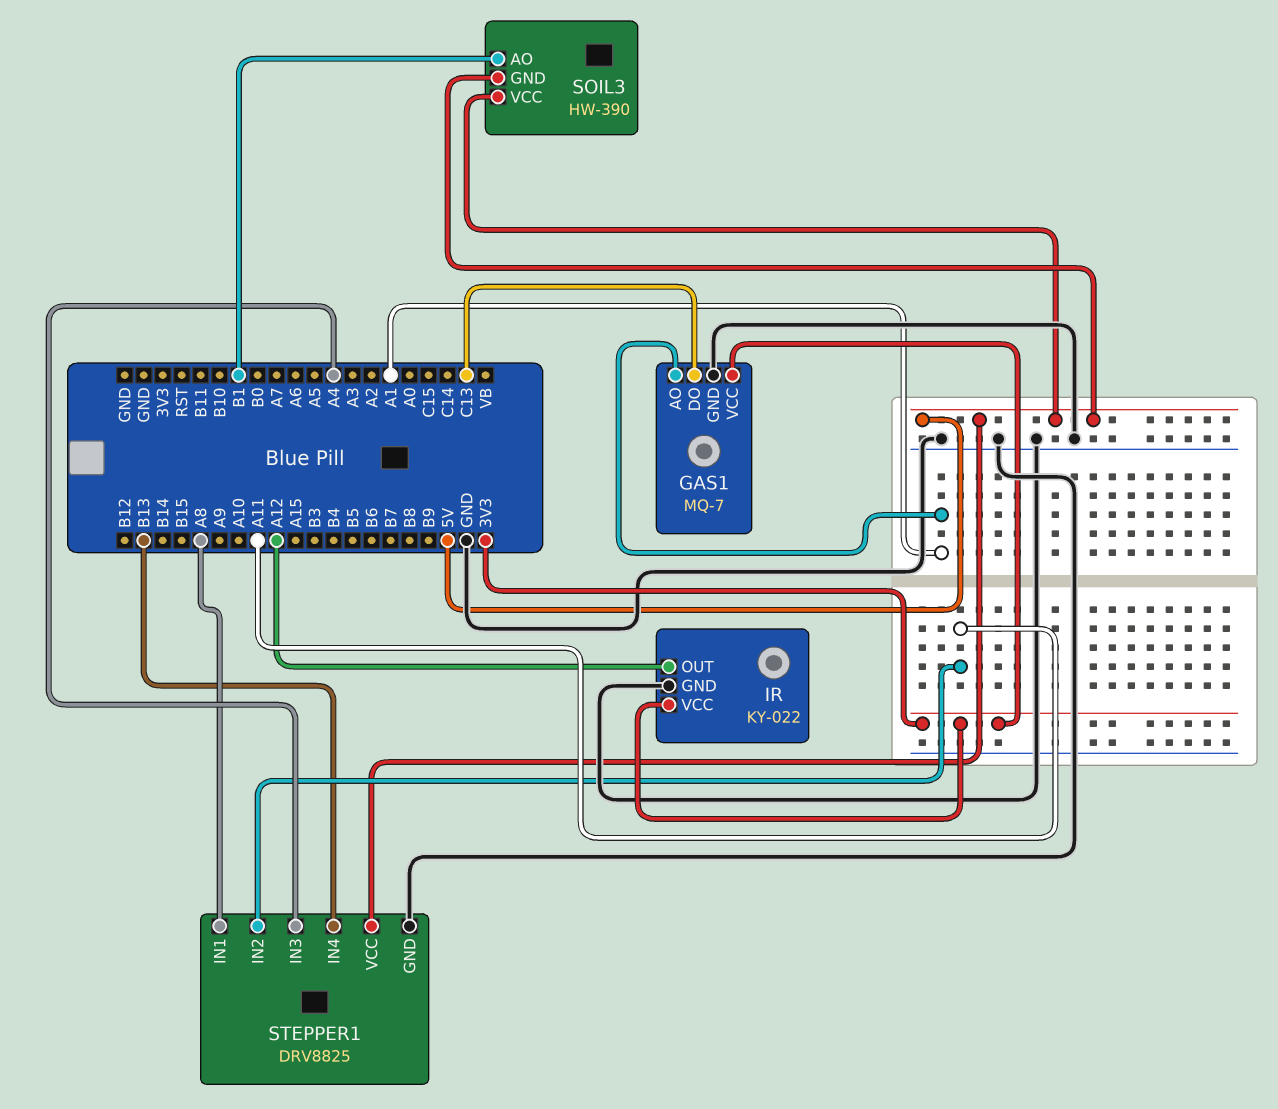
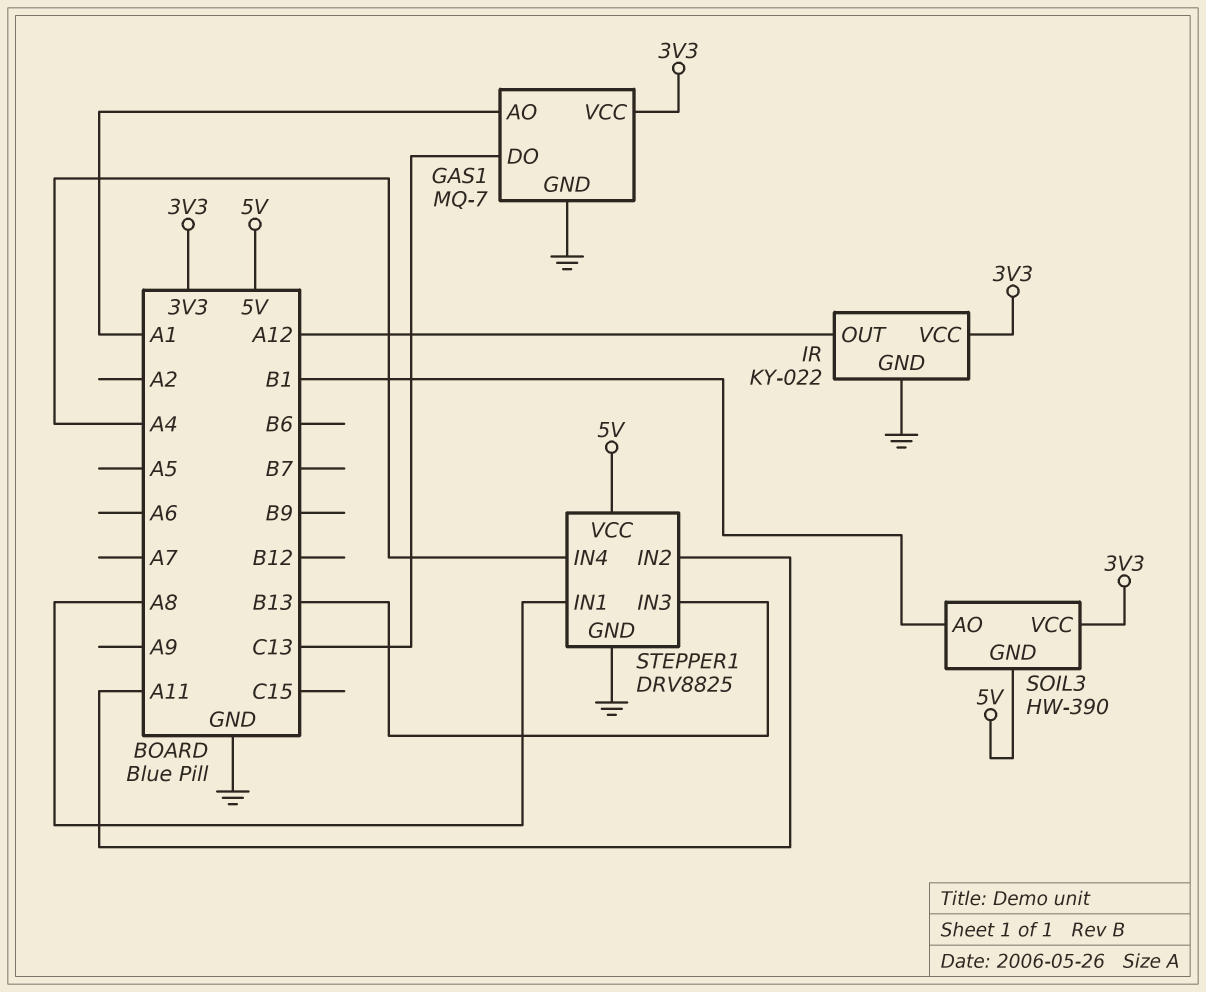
SOIL3 pin VCC: 5V -> 3V3
STEPPER1 pin IN3: A4 -> B13
STEPPER1 pin IN4: B13 -> A4

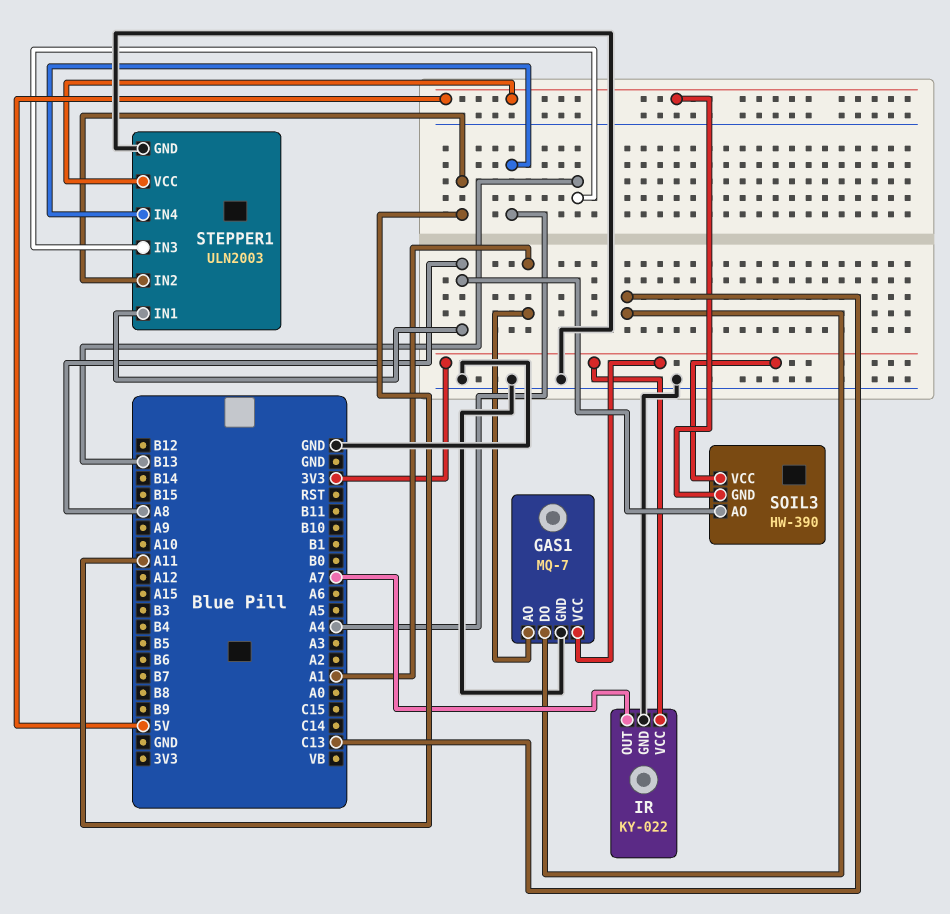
IR pin OUT: A12 -> A7
SOIL3 pin AO: B1 -> A8
STEPPER1: DRV8825 -> ULN2003

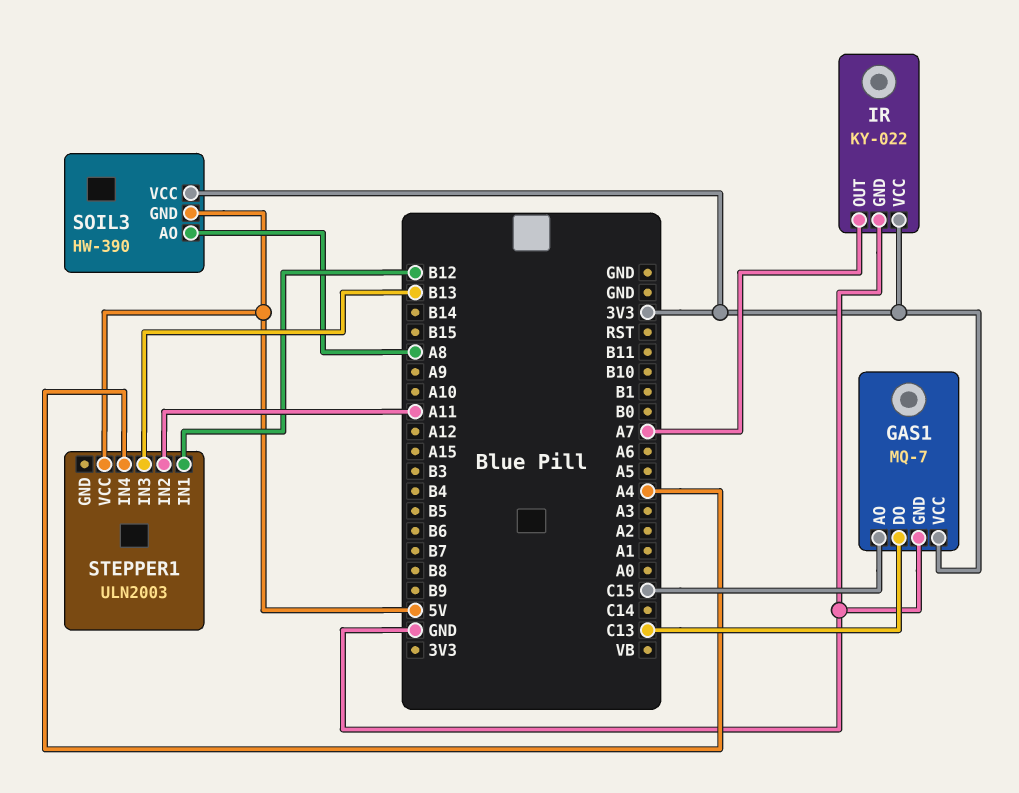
GAS1 pin AO: A1 -> C15
STEPPER1 pin GND: GND -> none
STEPPER1 pin IN1: A8 -> B12

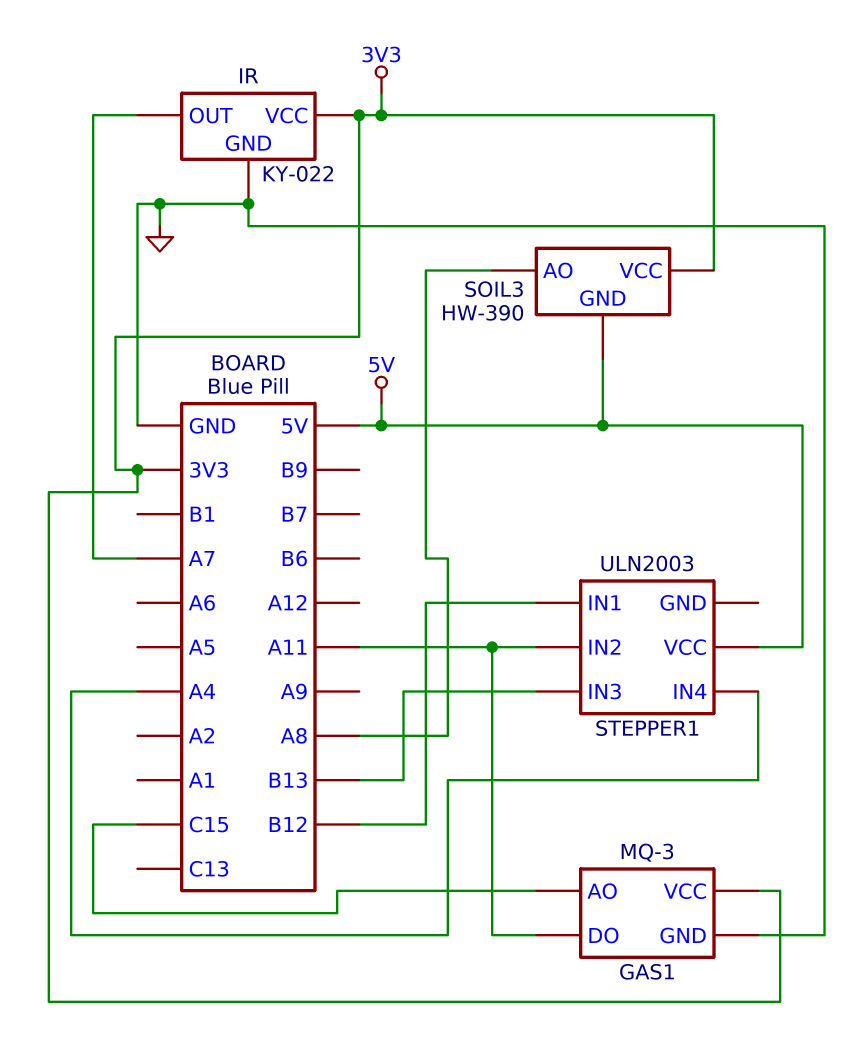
GAS1: MQ-7 -> MQ-3
GAS1 pin DO: C13 -> A11

